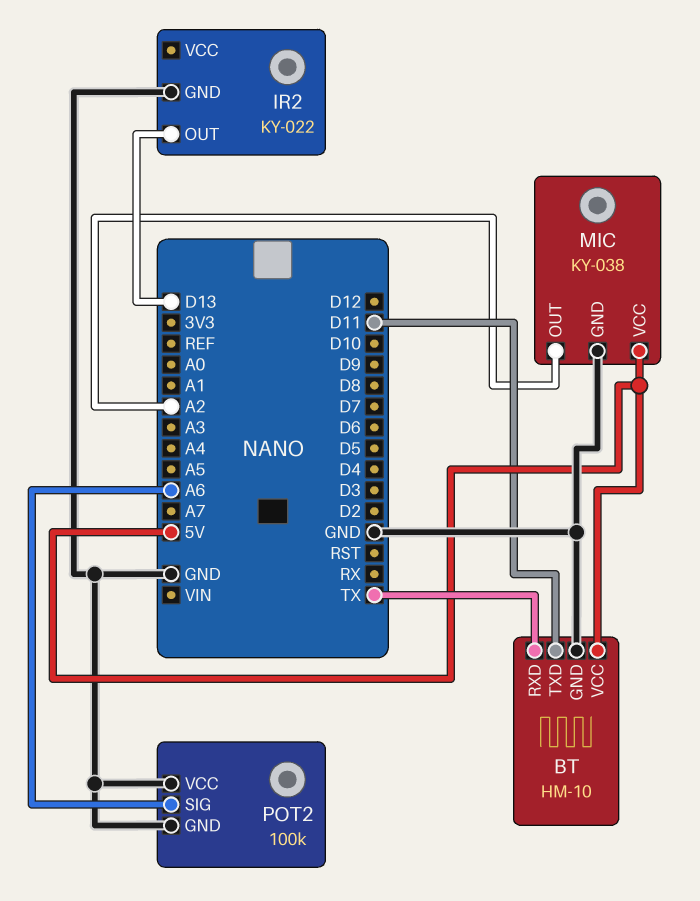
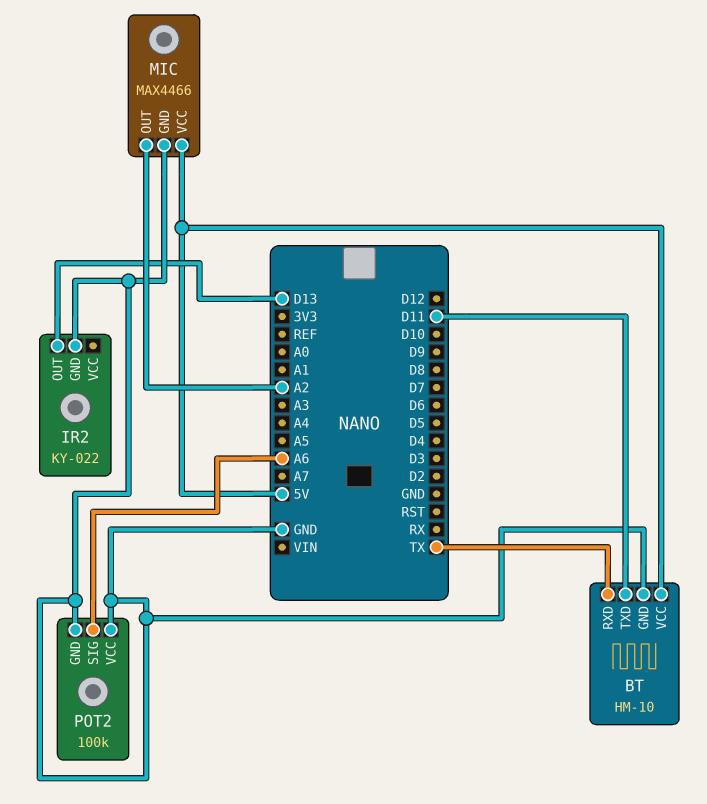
MIC: KY-038 -> MAX4466

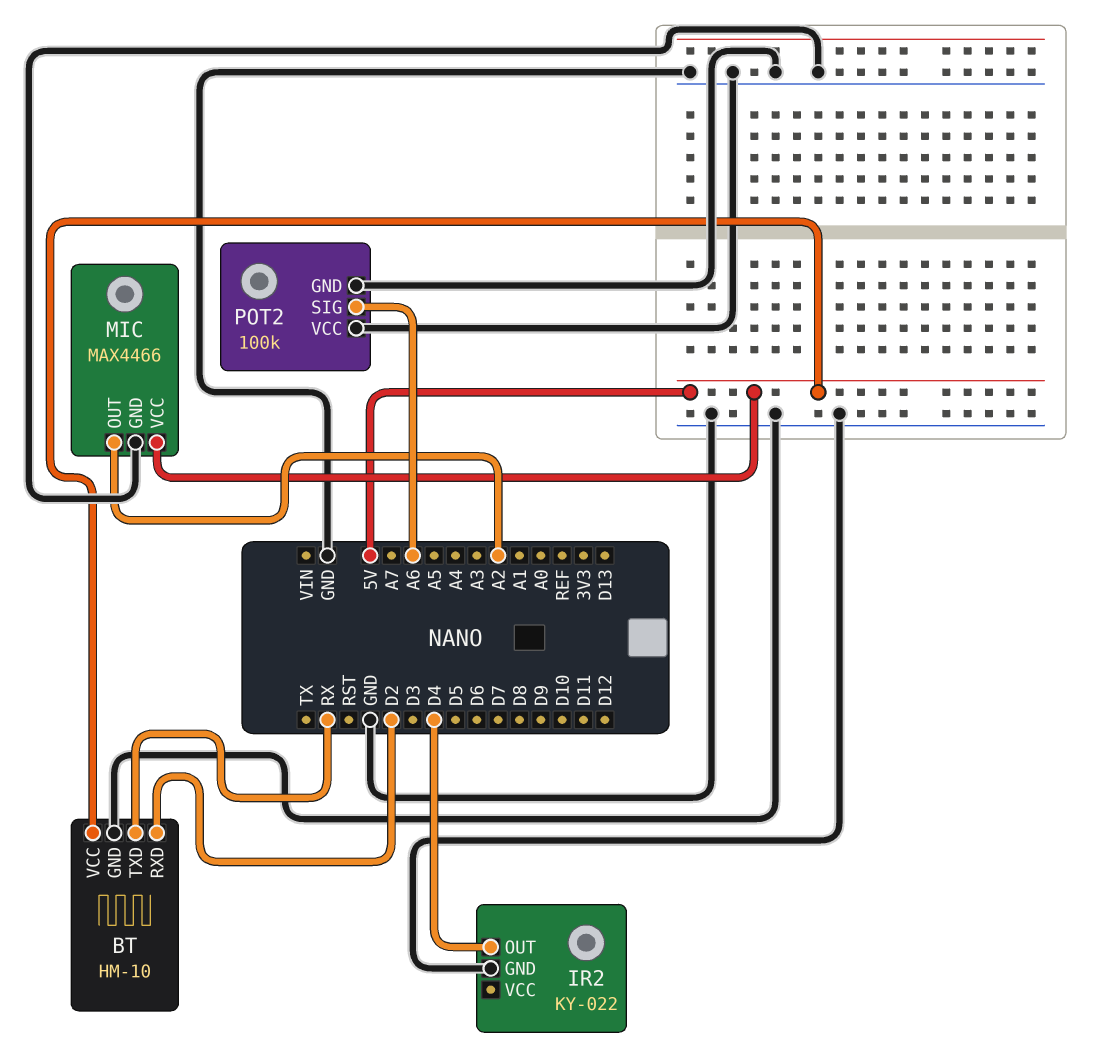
BT pin RXD: TX -> D2
BT pin TXD: D11 -> RX
IR2 pin OUT: D13 -> D4

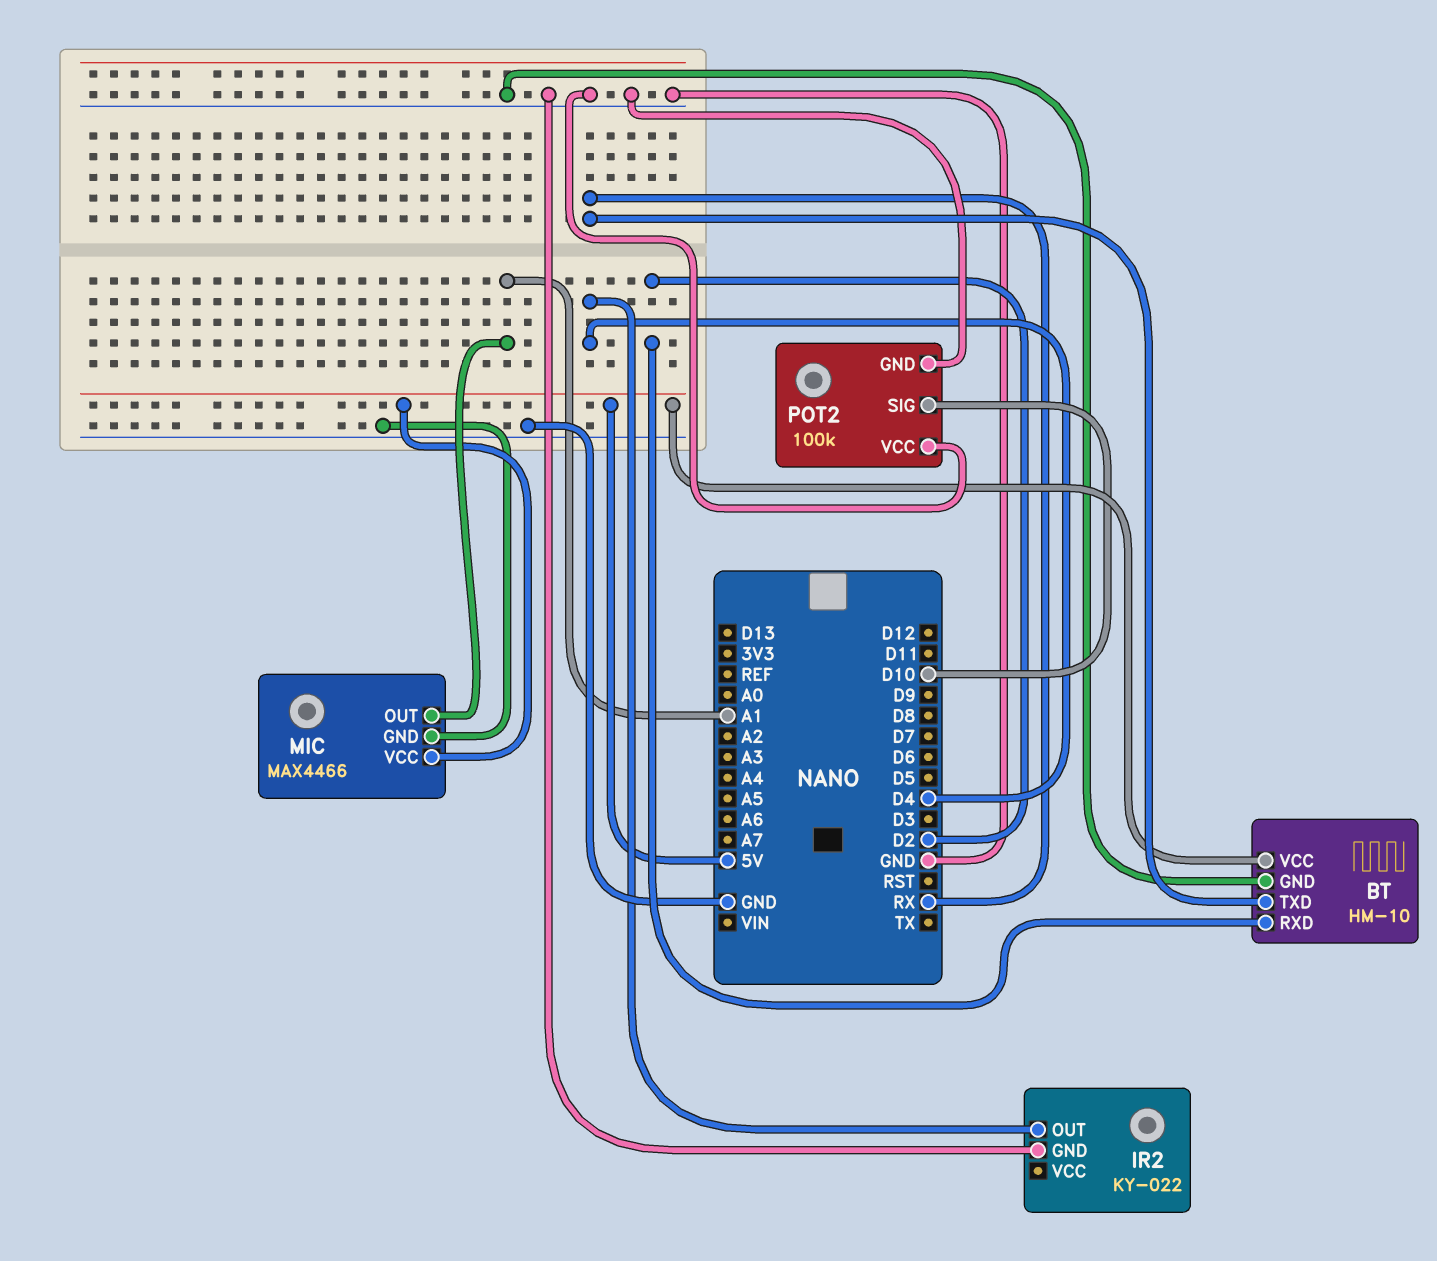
MIC pin OUT: A2 -> A1
POT2 pin SIG: A6 -> D10

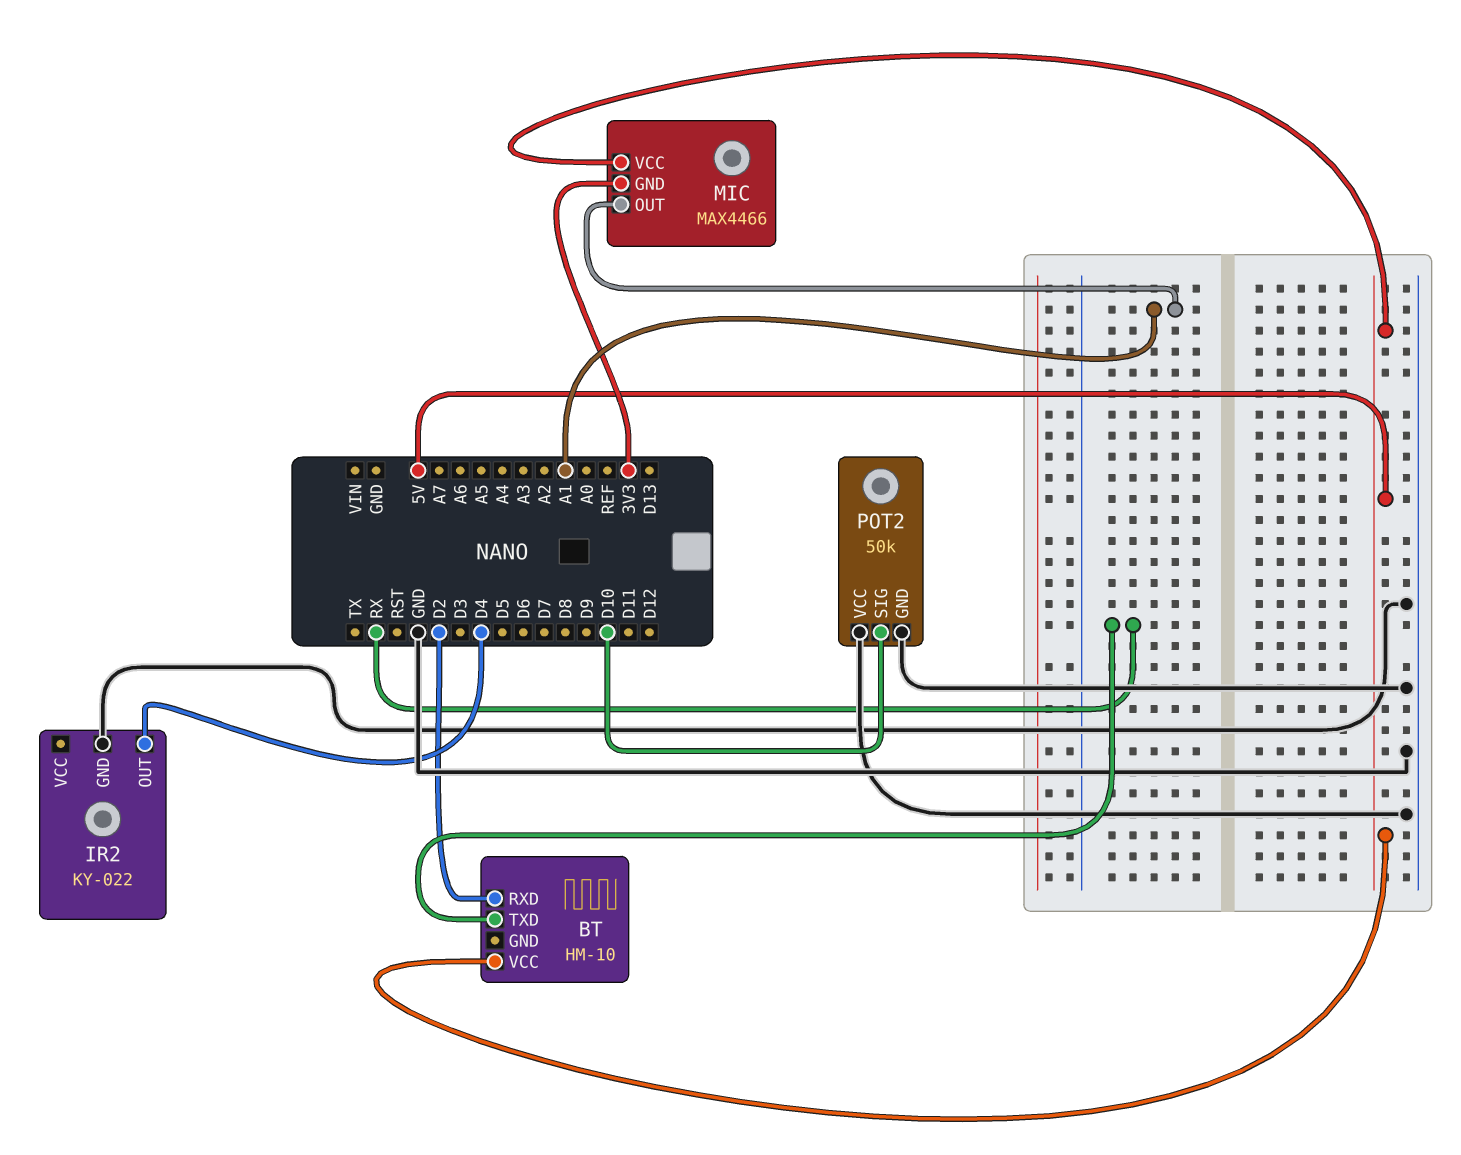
BT pin GND: GND -> none
MIC pin GND: GND -> 3V3
POT2: 100k -> 50k

